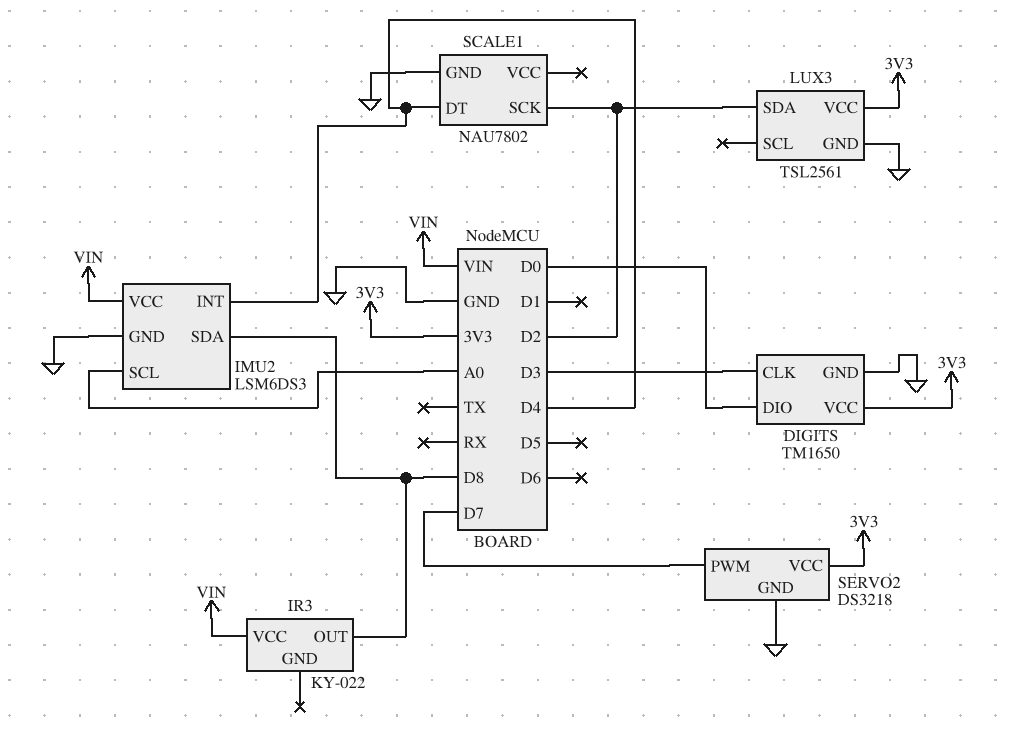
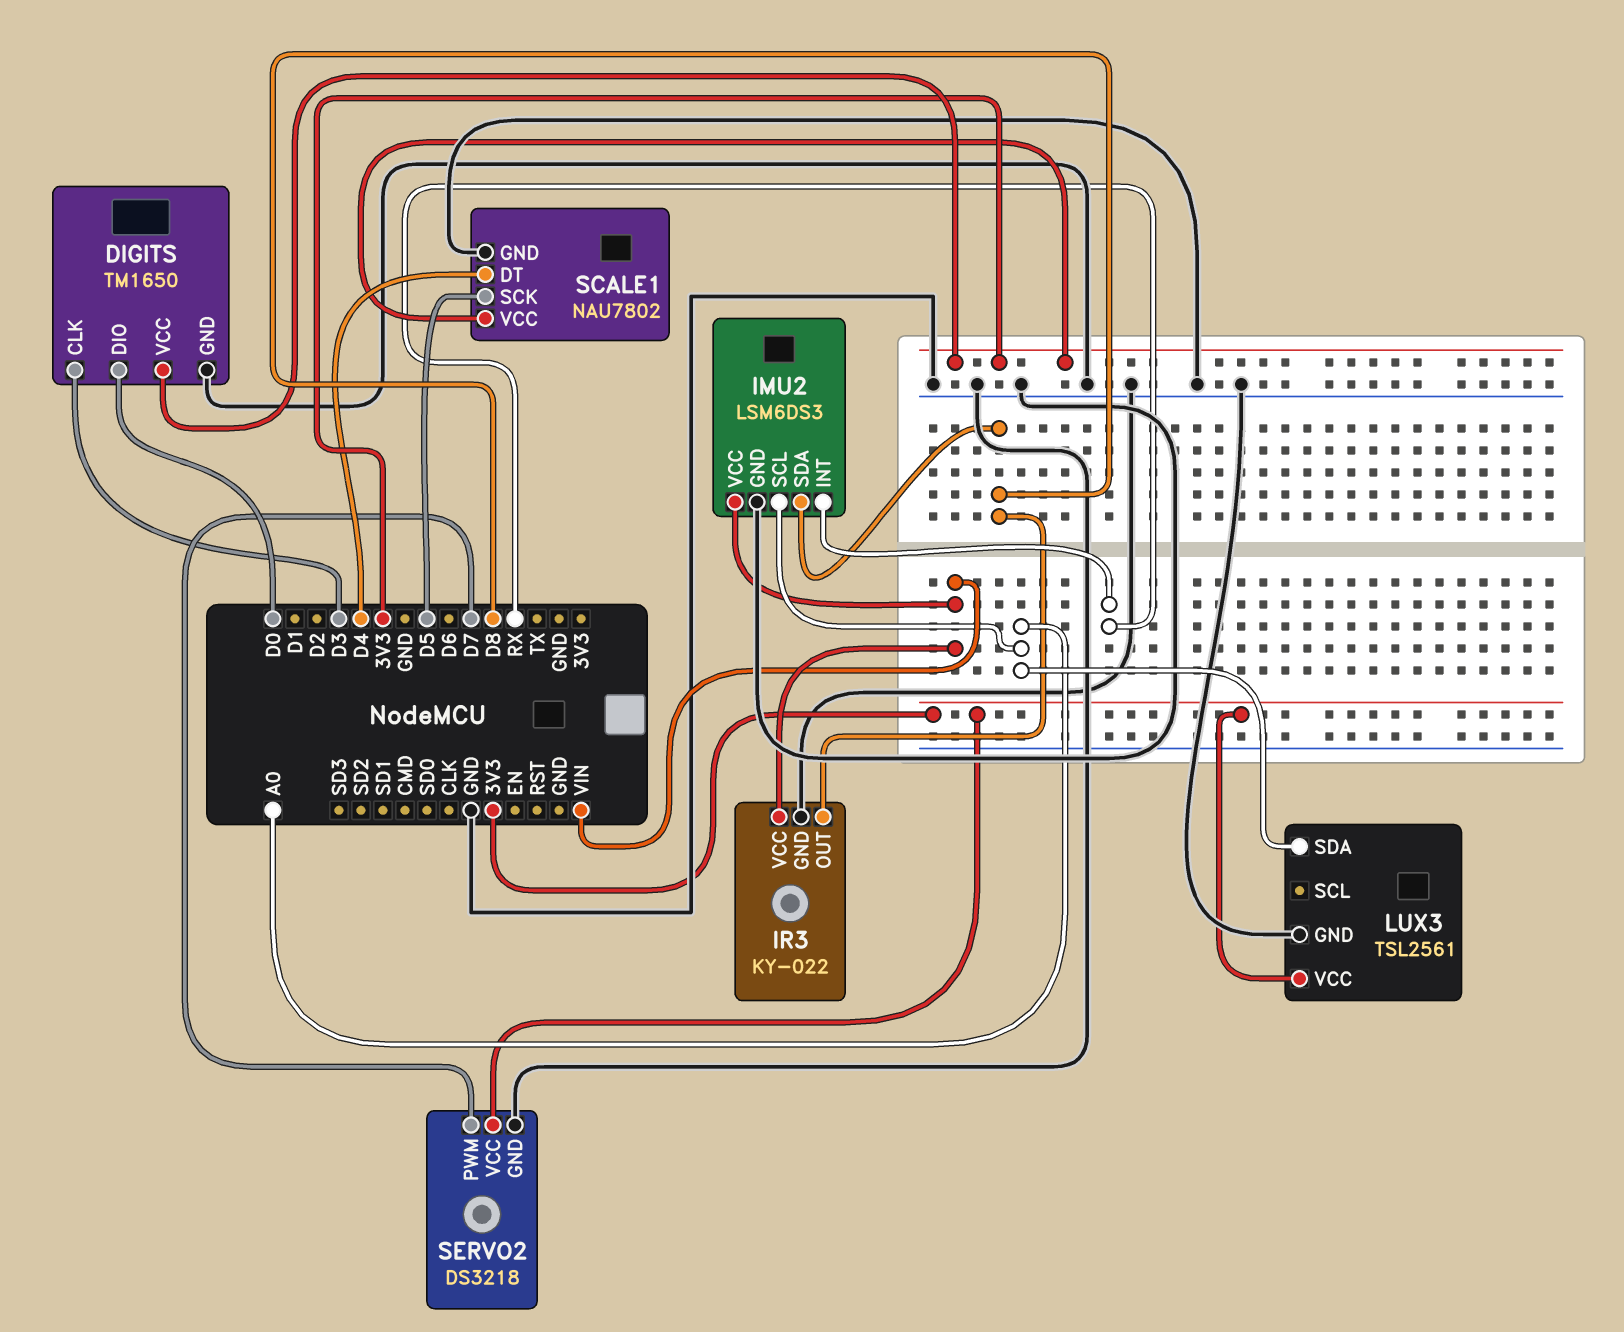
IMU2 pin INT: D4 -> RX
IR3 pin GND: none -> GND
LUX3 pin SDA: D2 -> A0
SCALE1 pin SCK: D2 -> D5
SCALE1 pin VCC: none -> 3V3

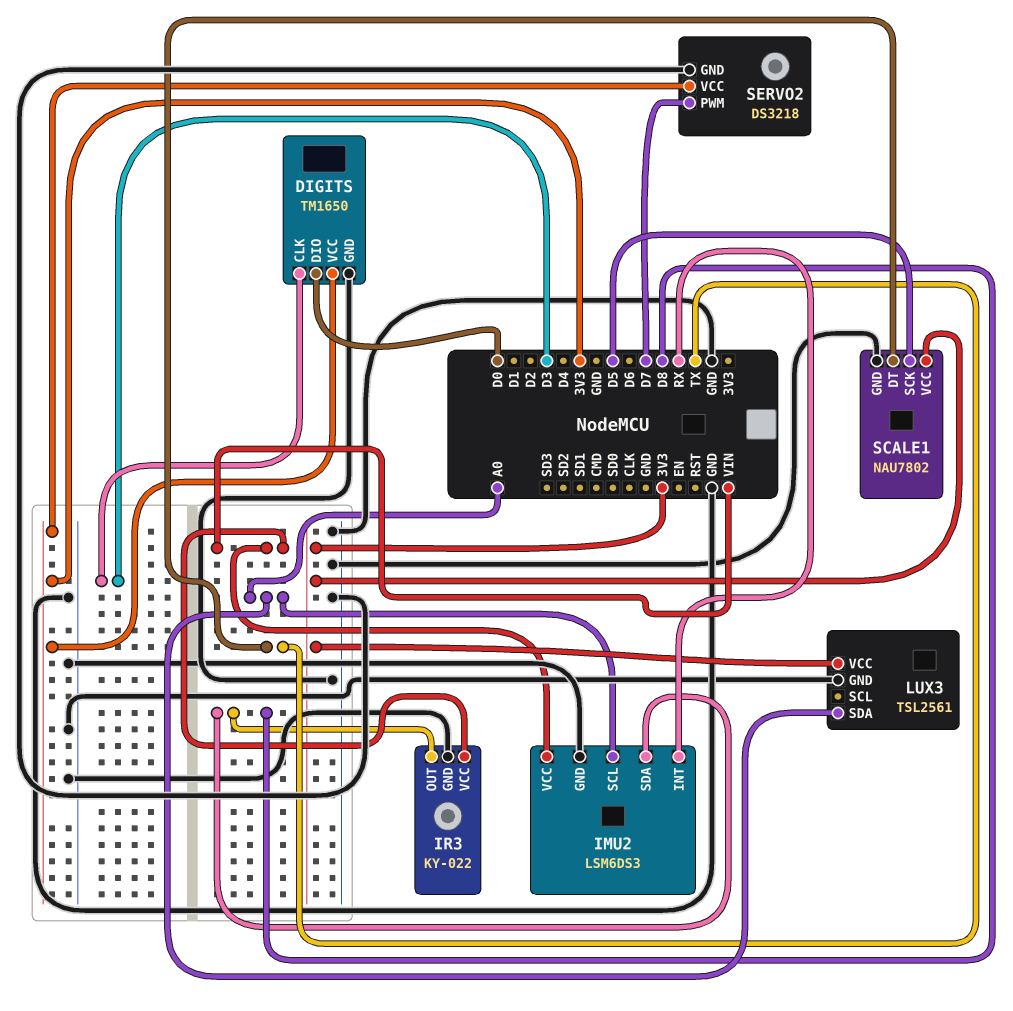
SCALE1 pin DT: D4 -> TX

